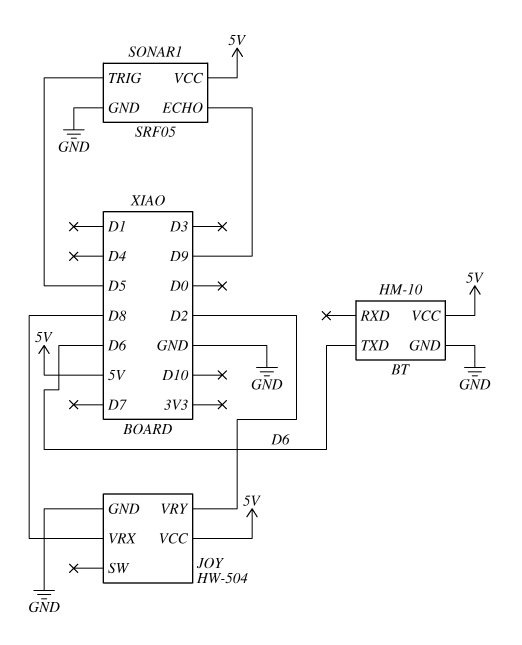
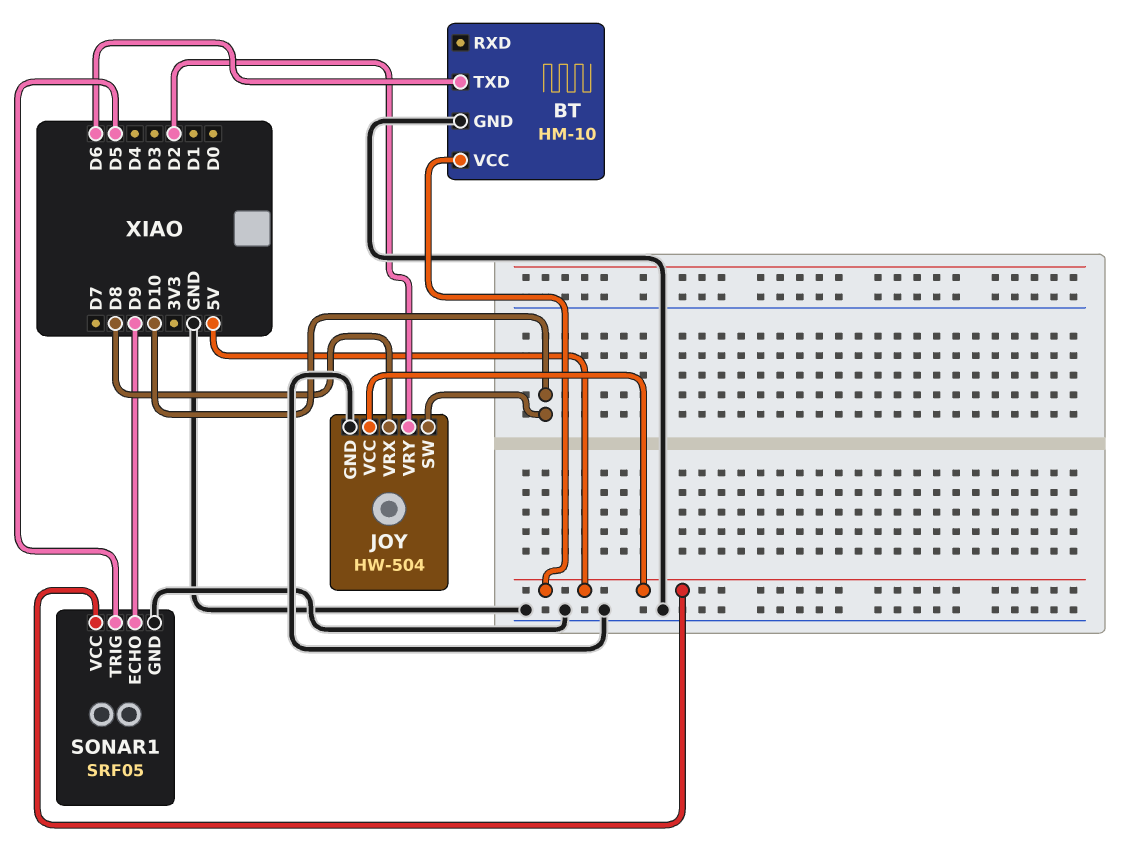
JOY pin SW: none -> D10

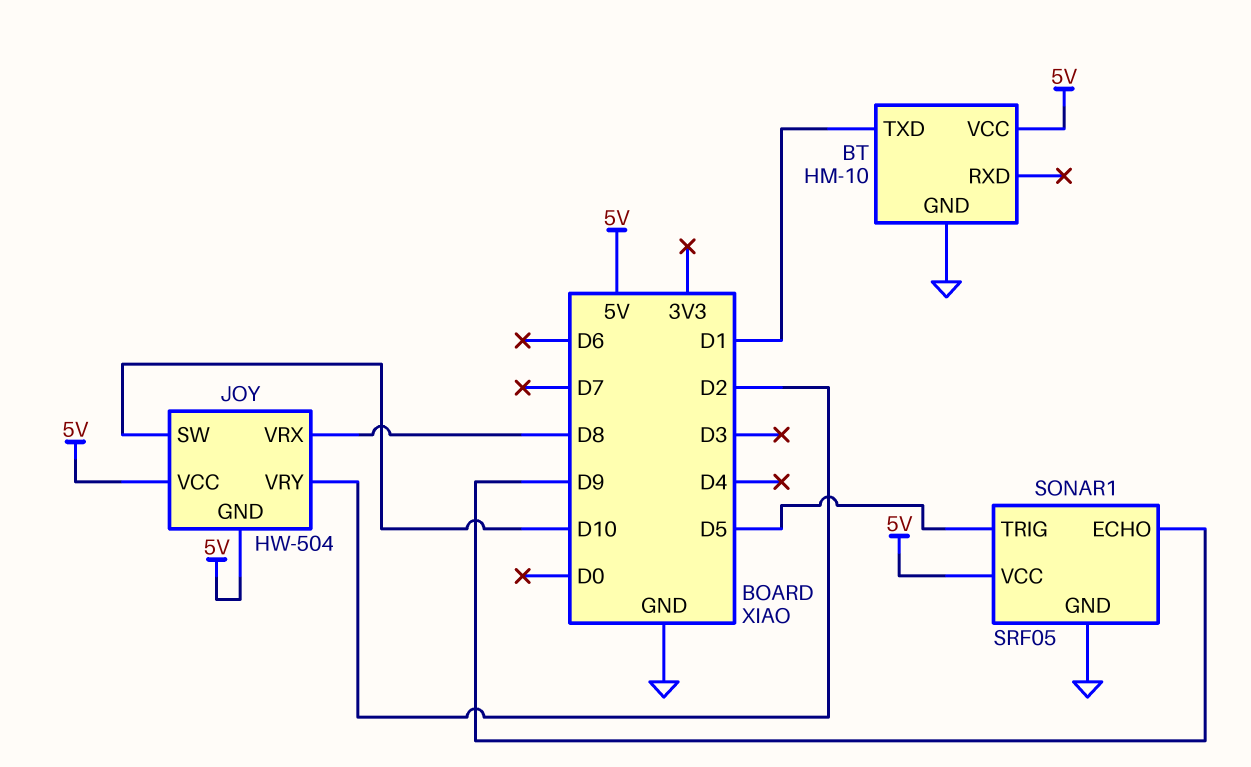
BT pin TXD: D6 -> D1
JOY pin GND: GND -> 5V

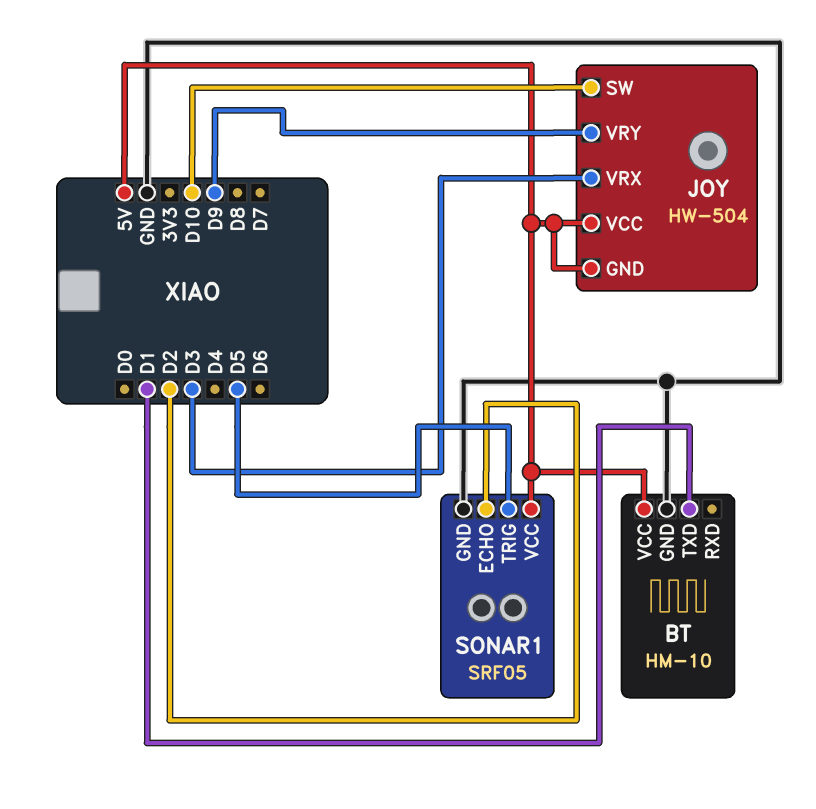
JOY pin VRX: D8 -> D3
JOY pin VRY: D2 -> D9
SONAR1 pin ECHO: D9 -> D2

